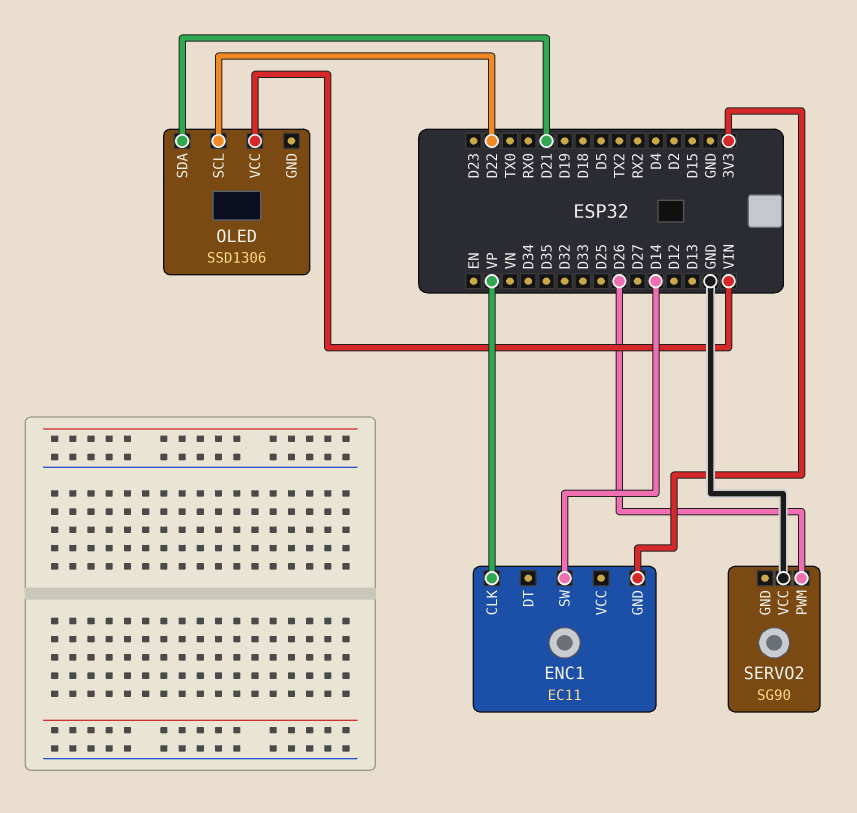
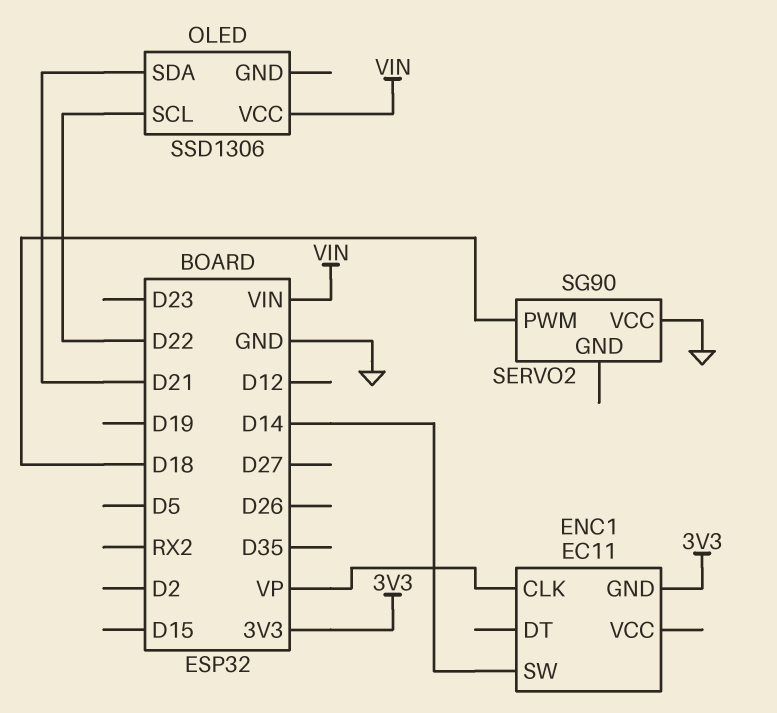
SERVO2 pin PWM: D26 -> D18

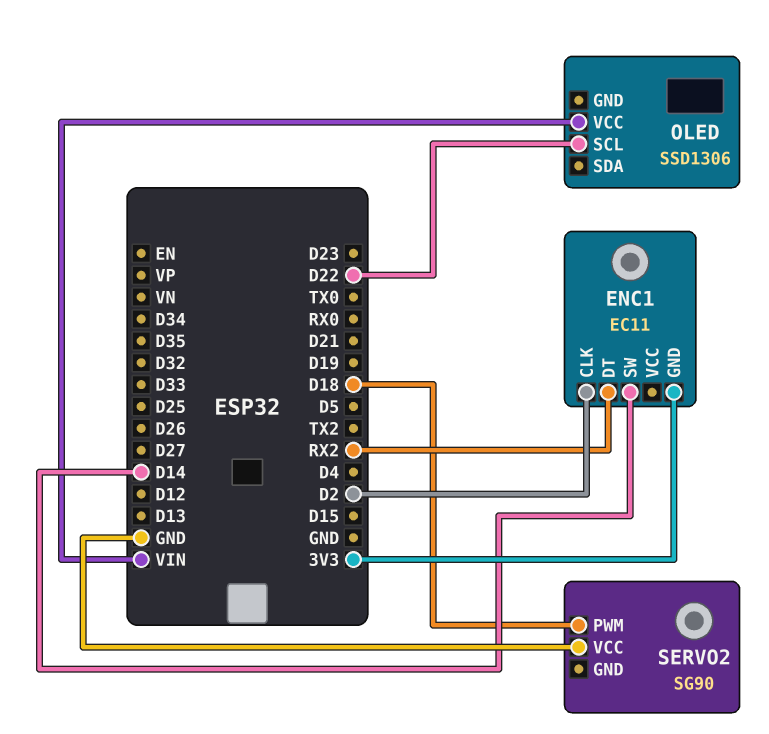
ENC1 pin CLK: VP -> D2
ENC1 pin DT: none -> RX2
OLED pin SDA: D21 -> none

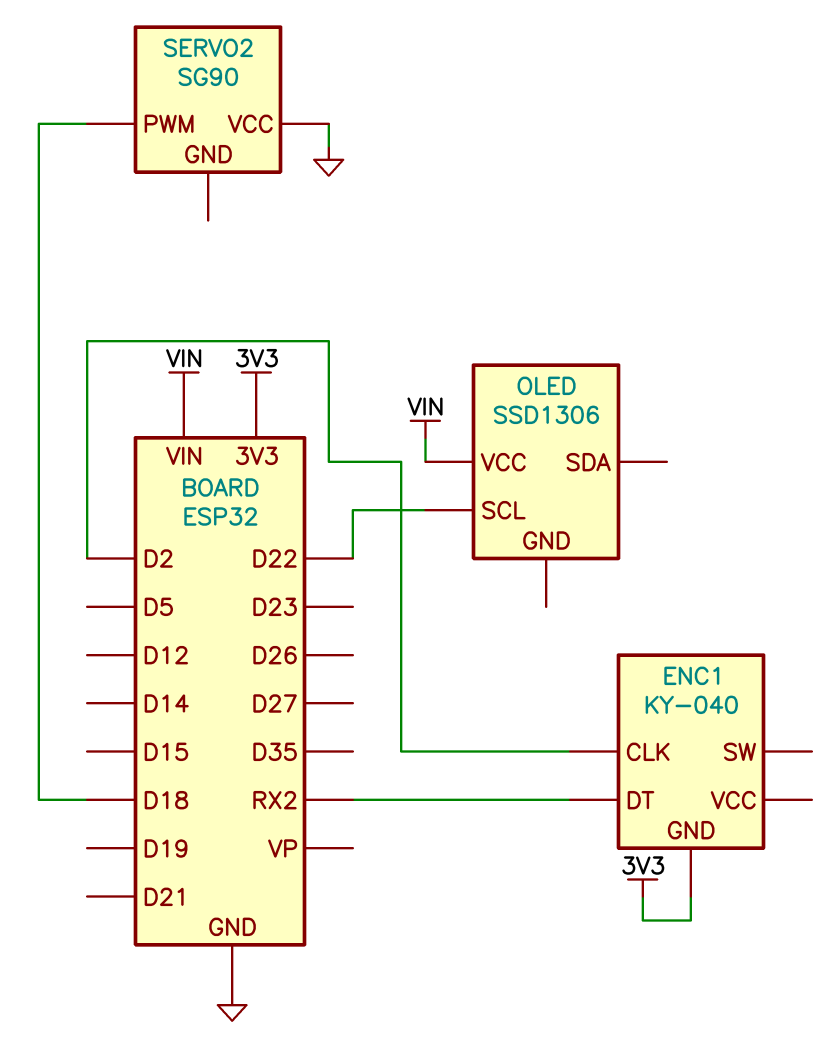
ENC1: EC11 -> KY-040
ENC1 pin SW: D14 -> none

